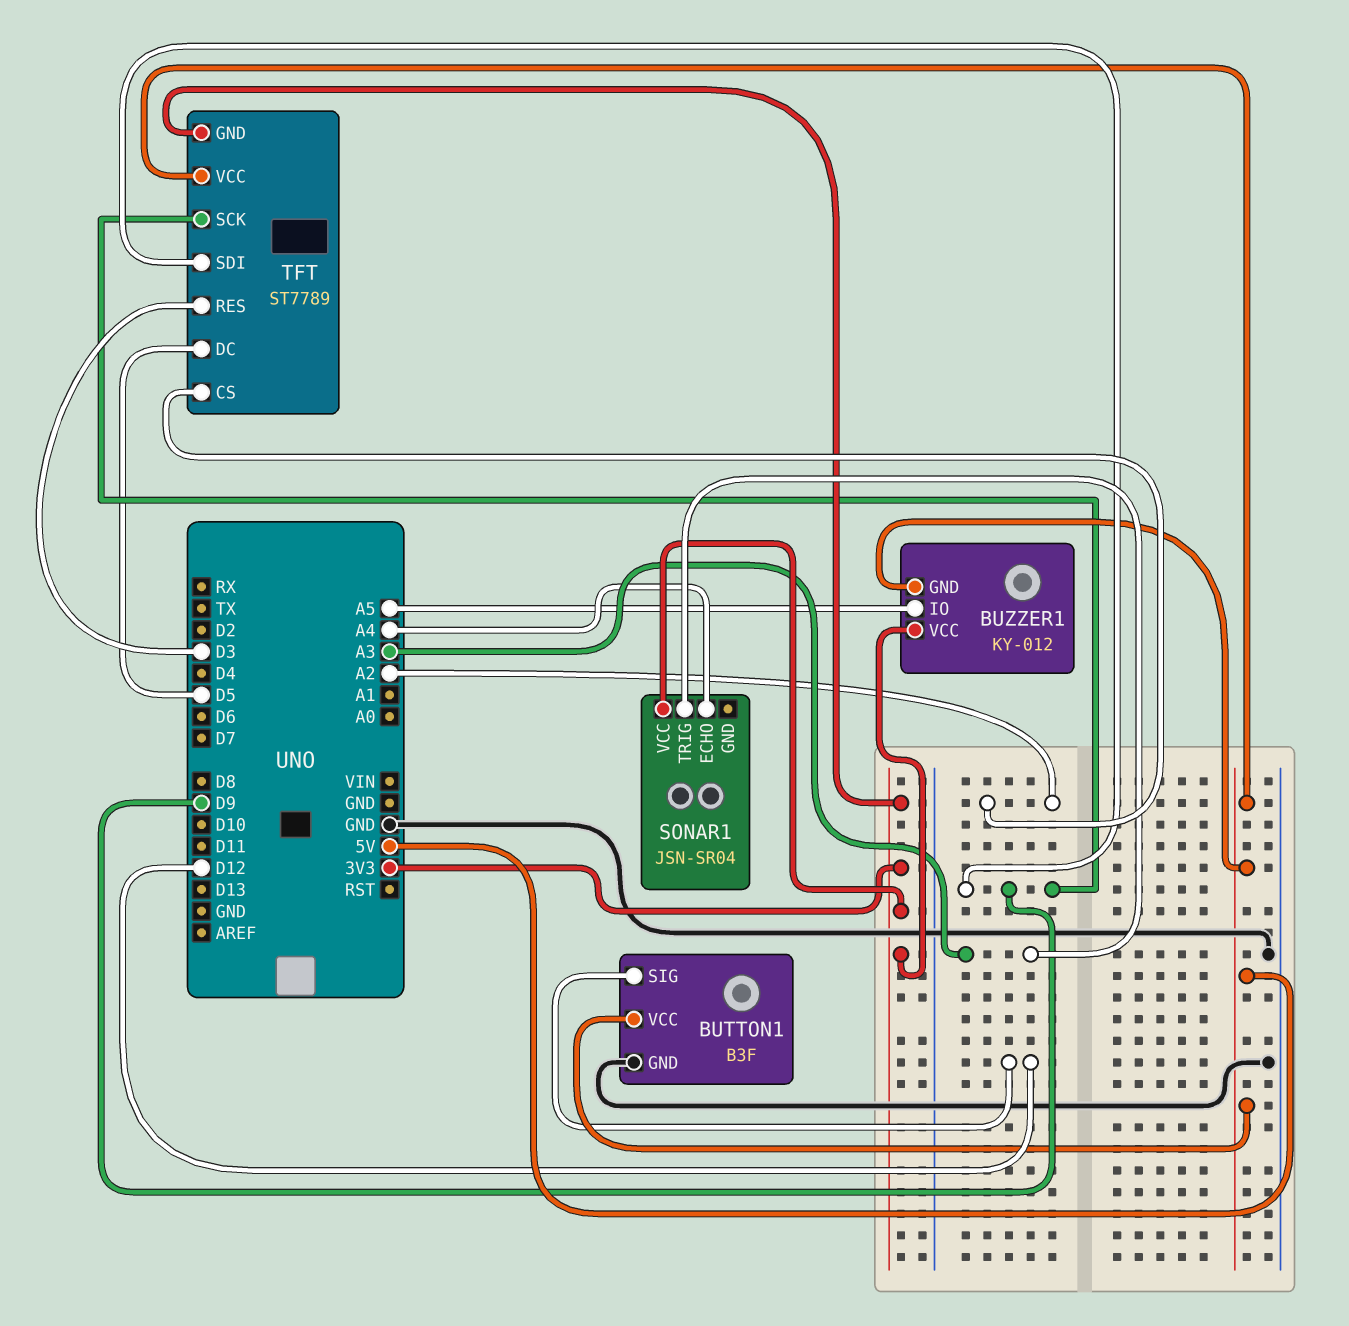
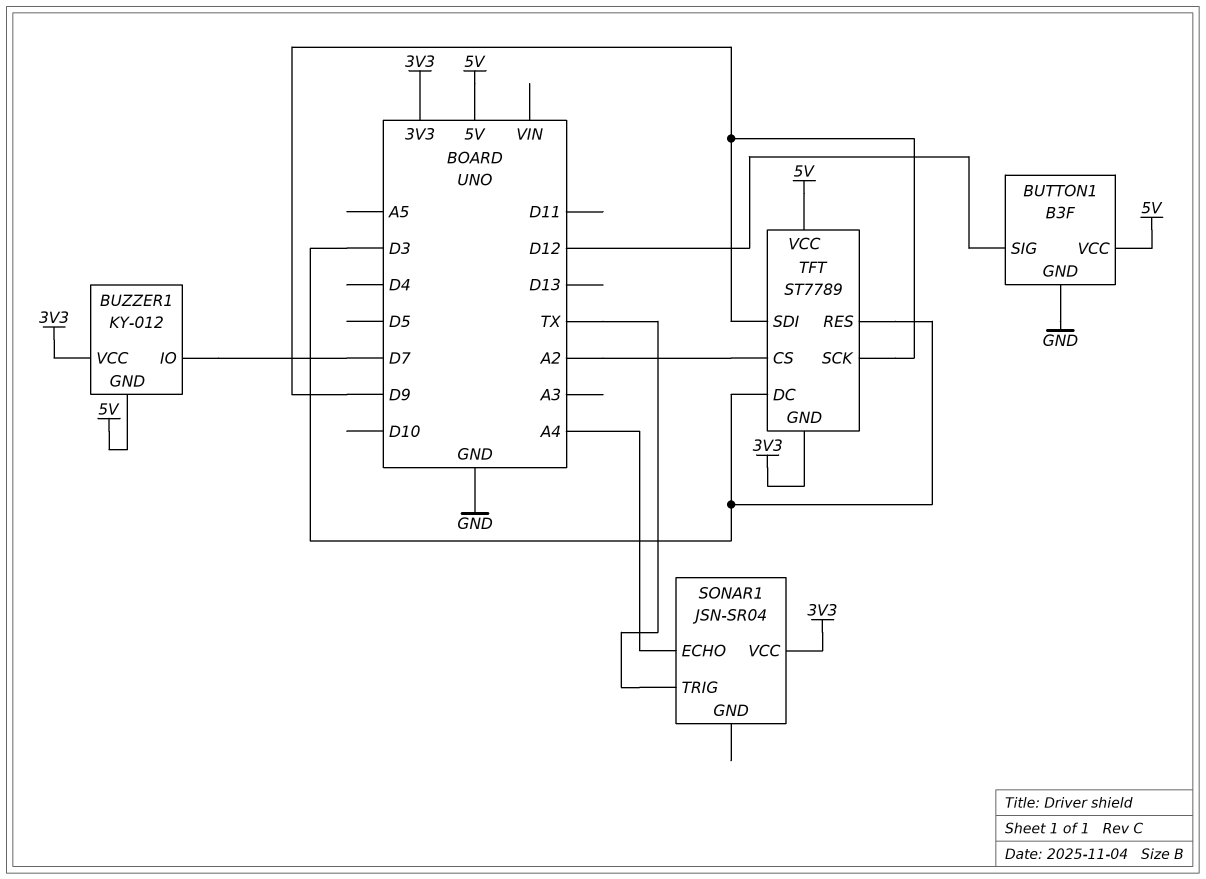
BUZZER1 pin IO: A5 -> D7
SONAR1 pin TRIG: A3 -> TX
TFT pin DC: D5 -> D3

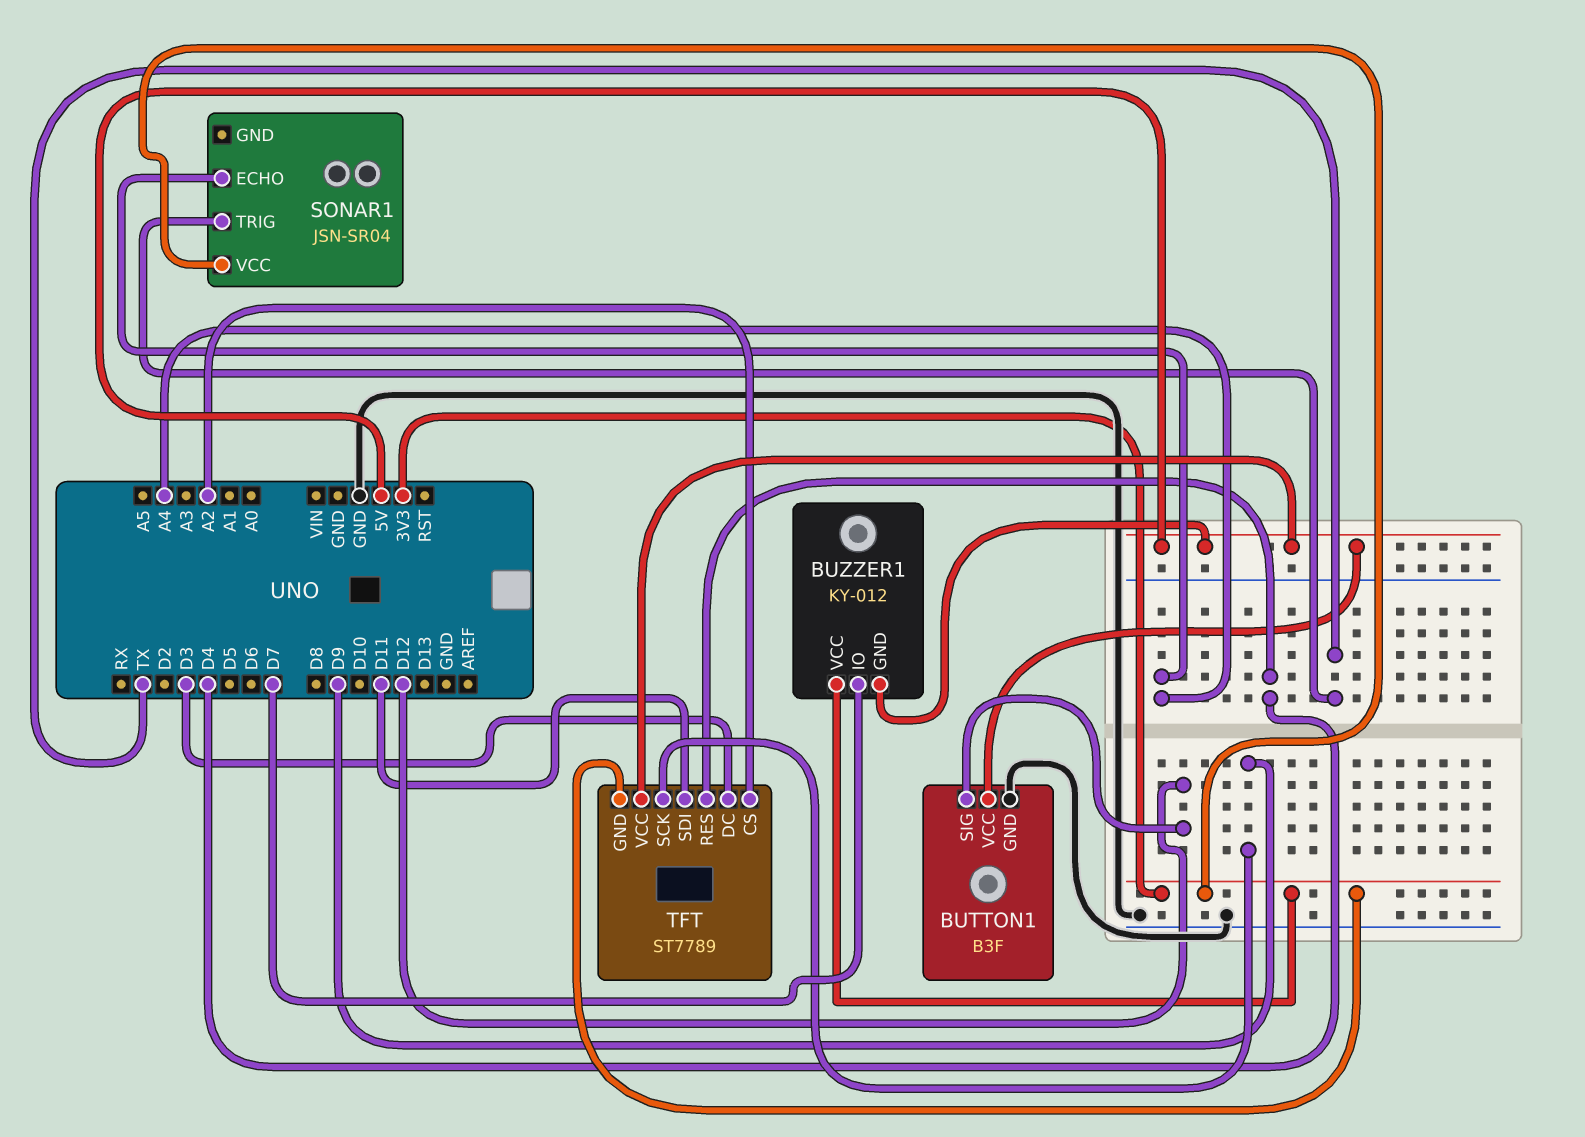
TFT pin RES: D3 -> D4
TFT pin SDI: D9 -> D11

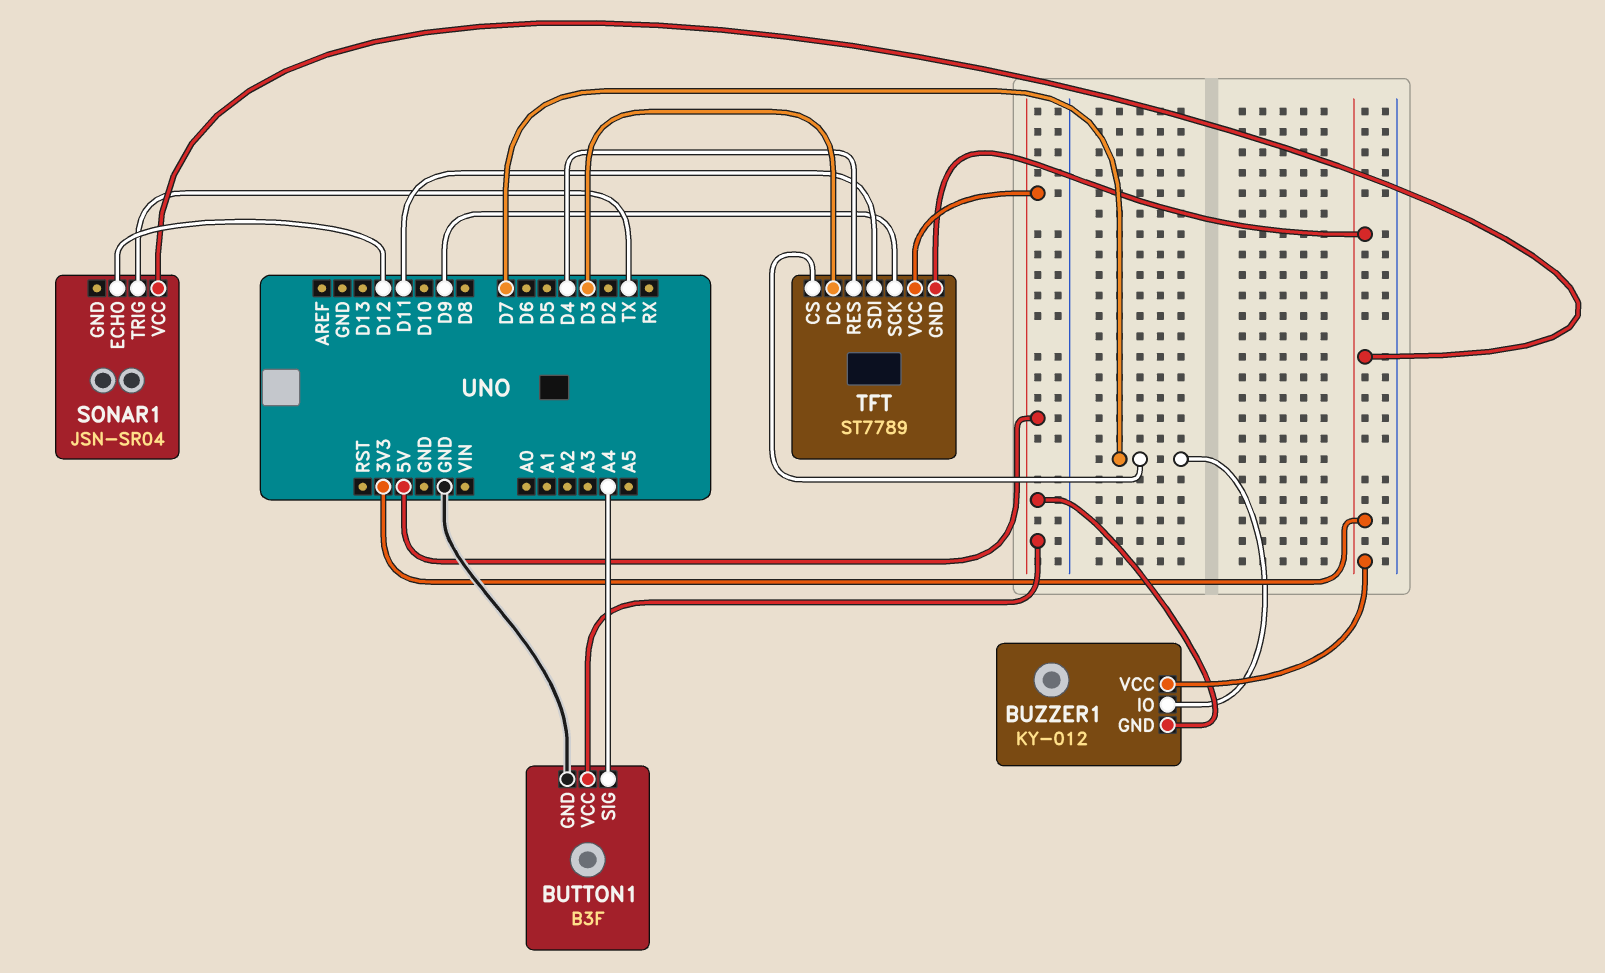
BUTTON1 pin SIG: D12 -> A4
SONAR1 pin ECHO: A4 -> D12
TFT pin CS: A2 -> D7

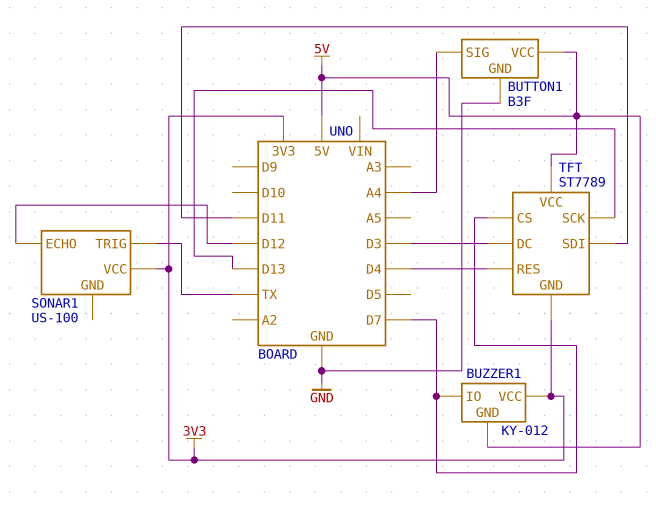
SONAR1: JSN-SR04 -> US-100
TFT pin SCK: D9 -> D13

